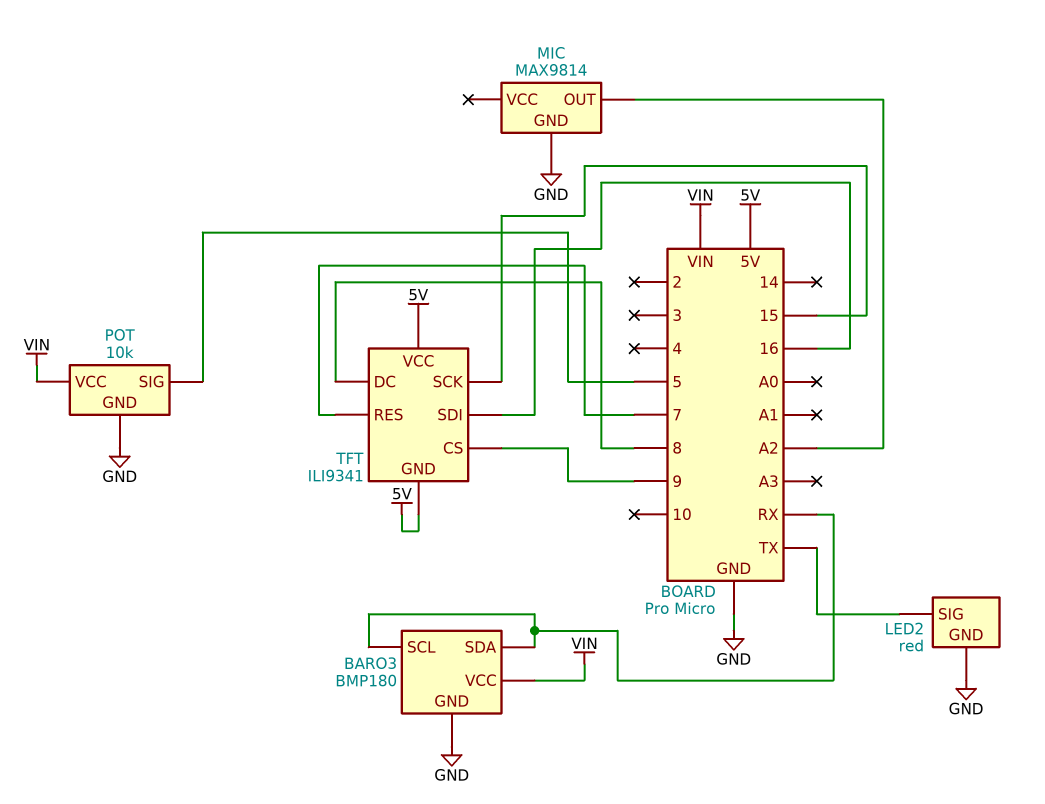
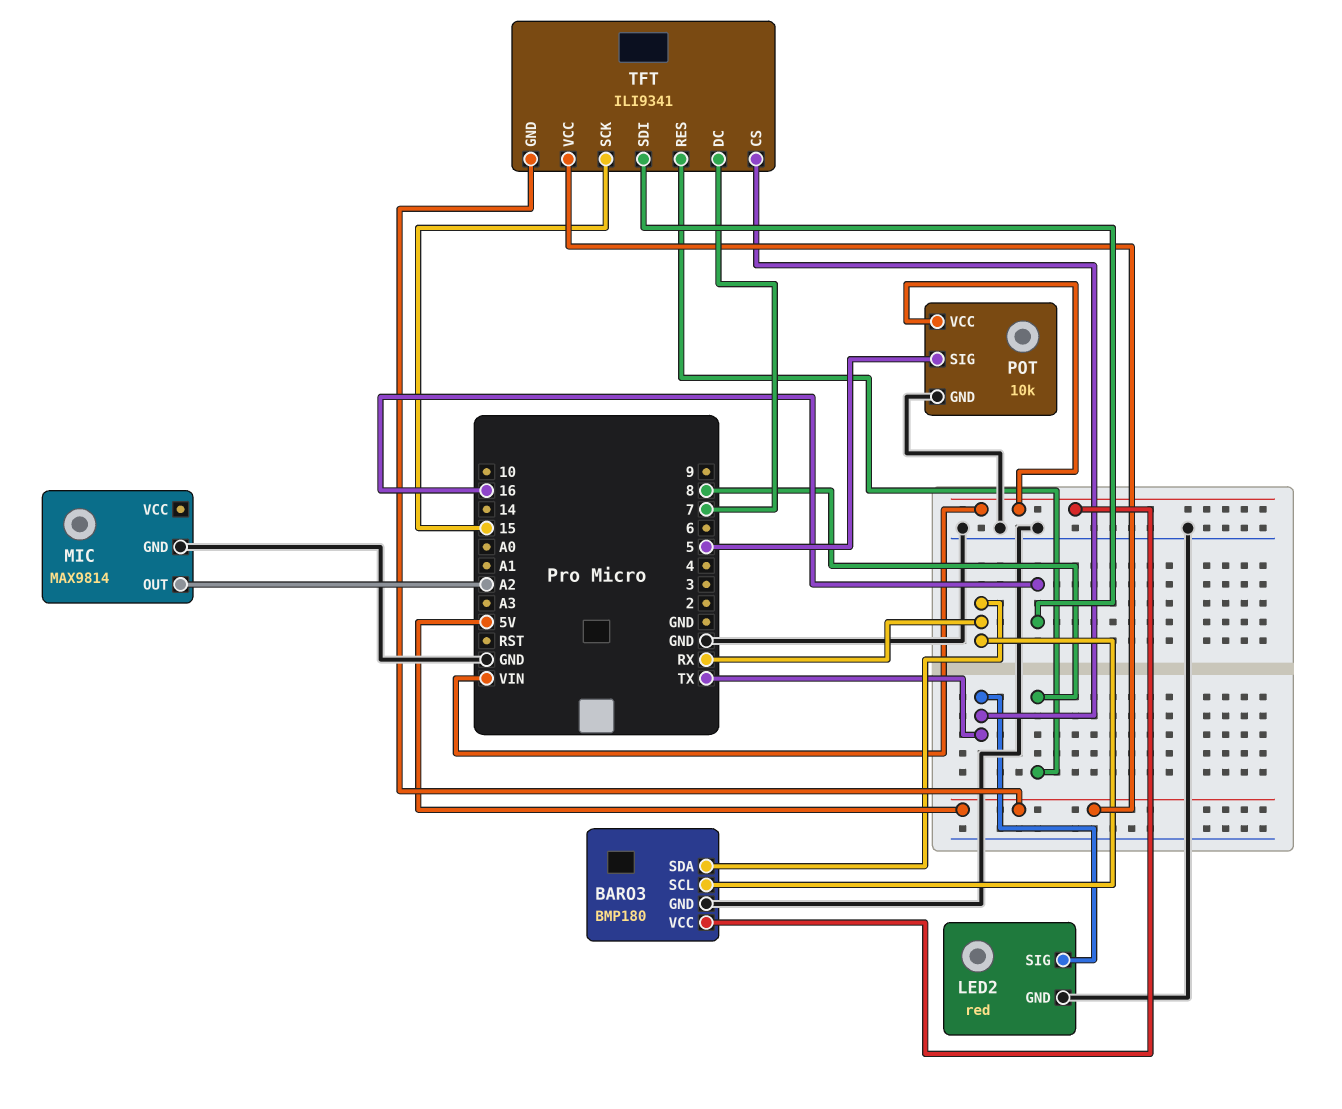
TFT pin CS: 9 -> TX
TFT pin DC: 8 -> 7
TFT pin RES: 7 -> 8

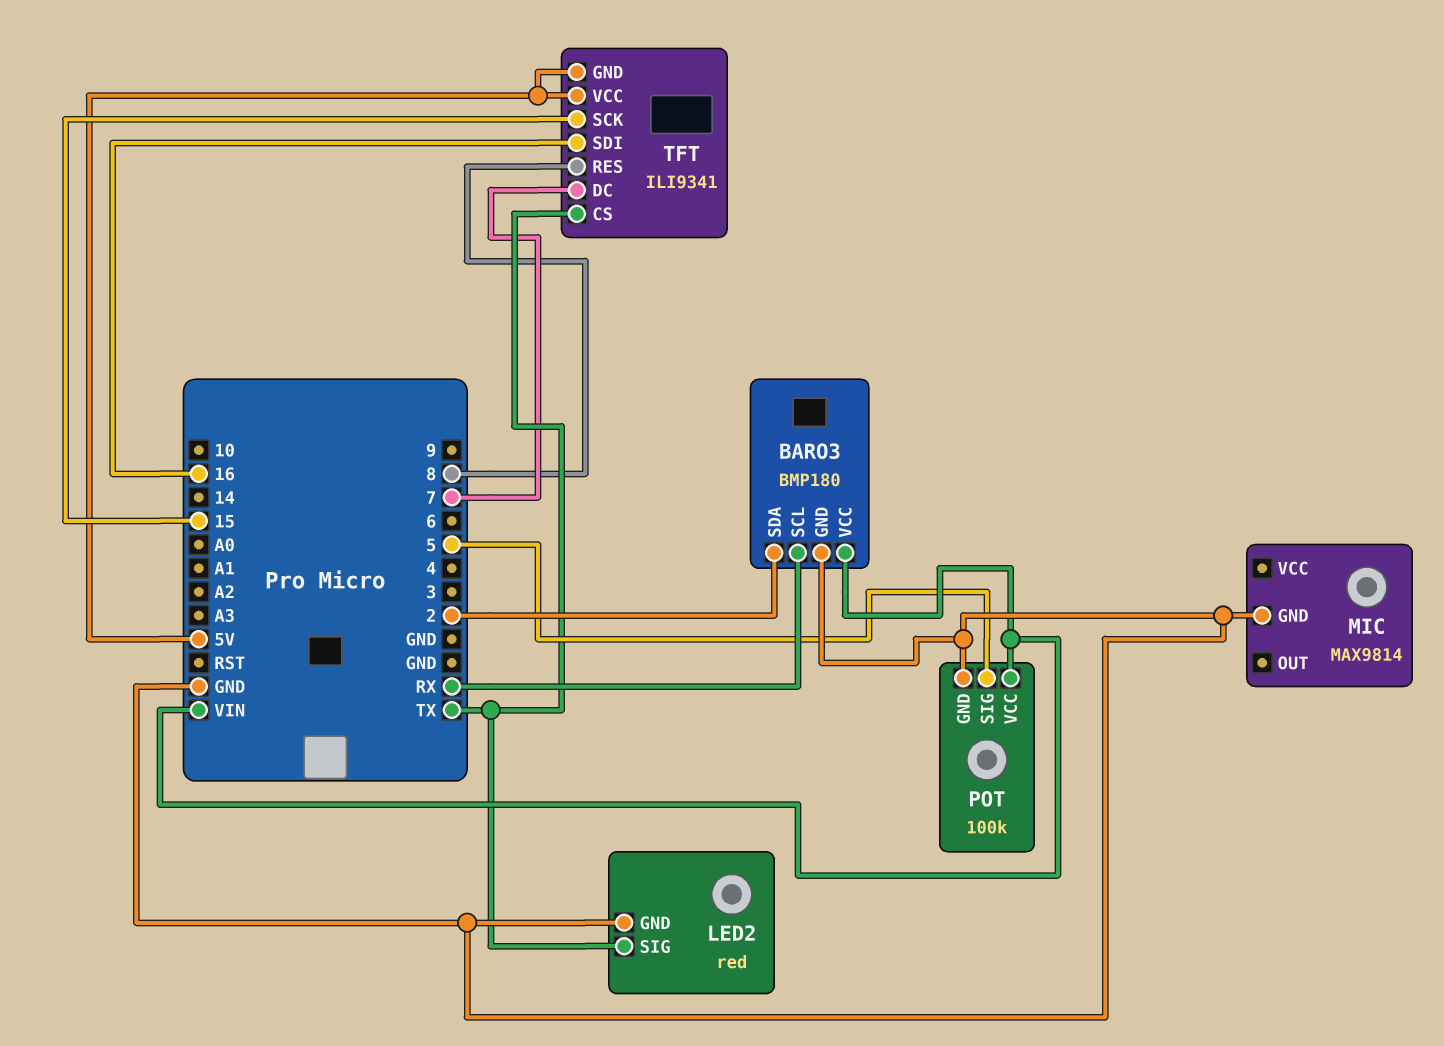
BARO3 pin SDA: RX -> 2
MIC pin OUT: A2 -> none
POT: 10k -> 100k

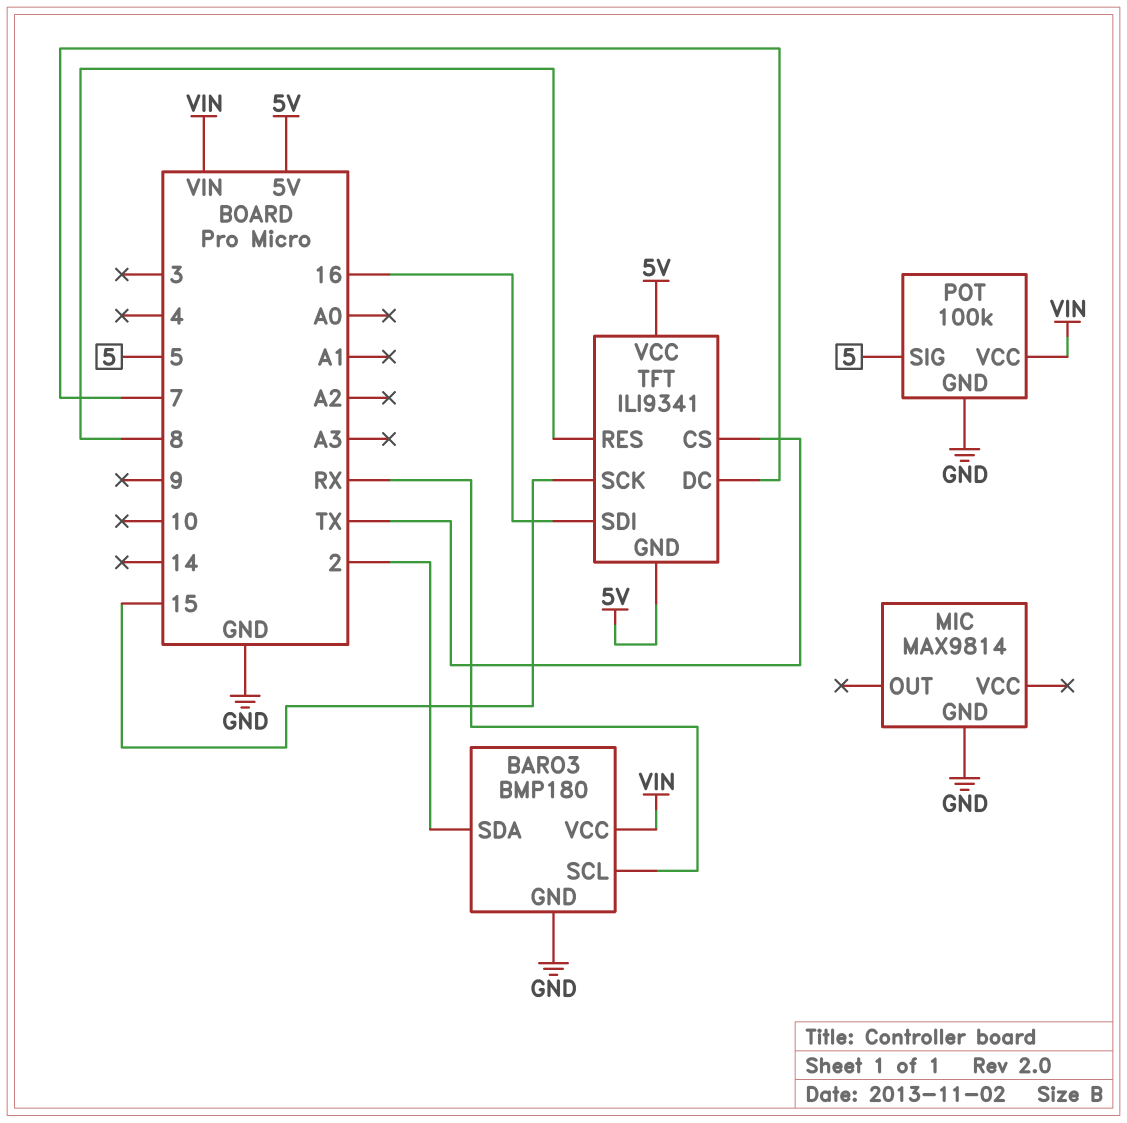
LED2: red -> none
LED2 pin GND: GND -> none
LED2 pin SIG: TX -> none

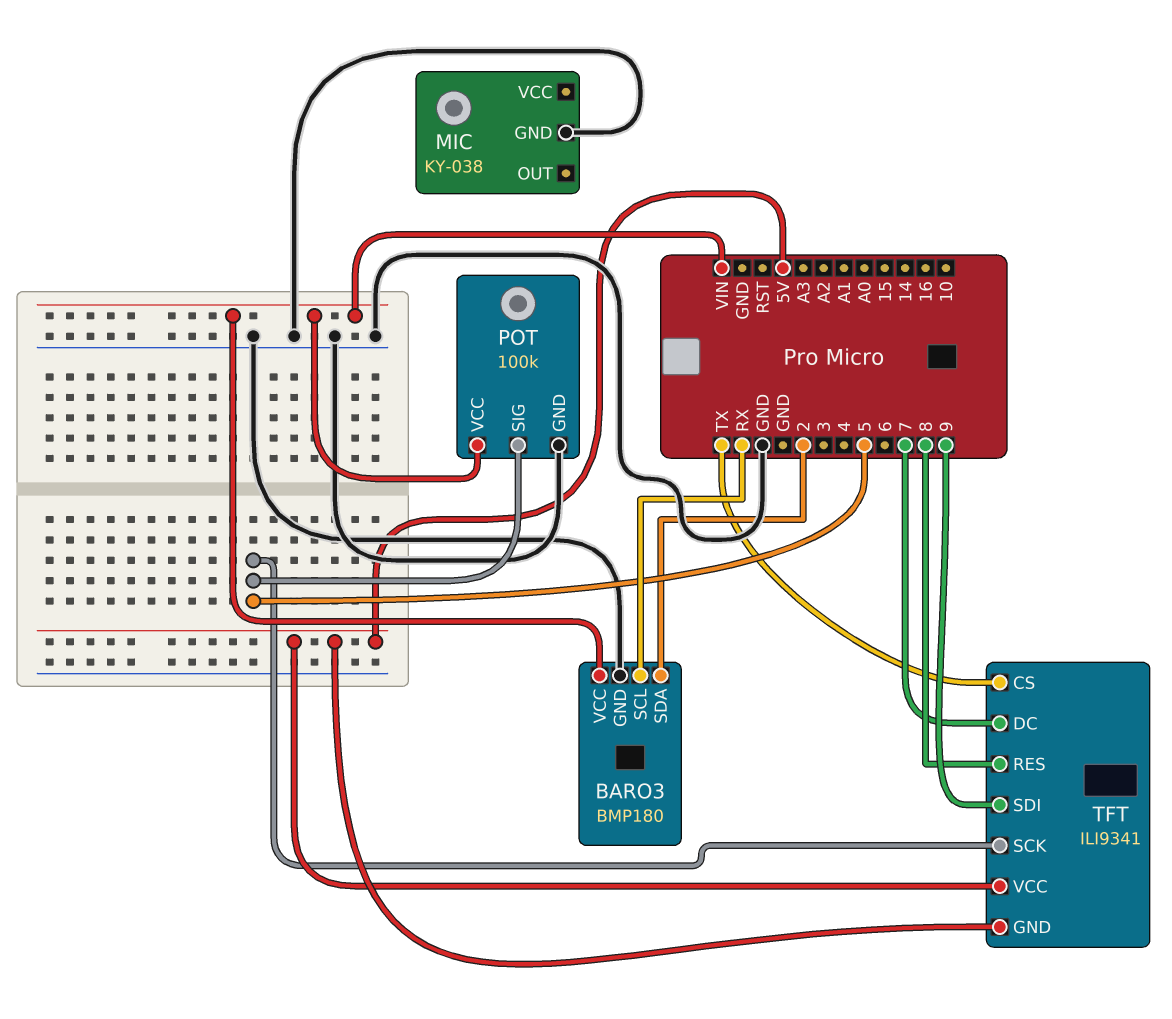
MIC: MAX9814 -> KY-038
TFT pin SCK: 15 -> 5
TFT pin SDI: 16 -> 9

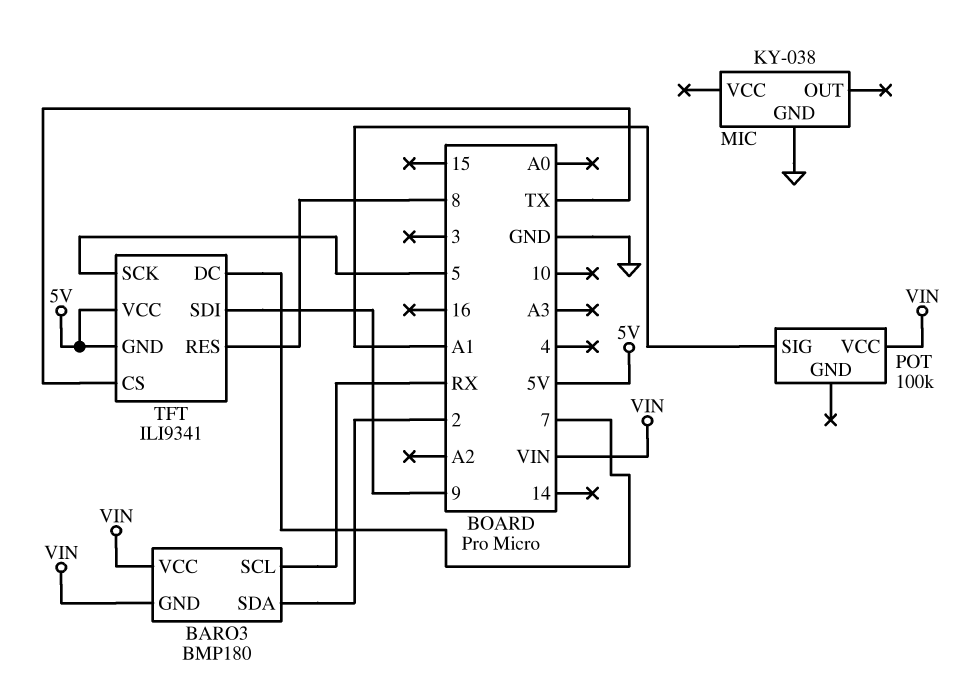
BARO3 pin GND: GND -> VIN
POT pin GND: GND -> none
POT pin SIG: 5 -> A1

